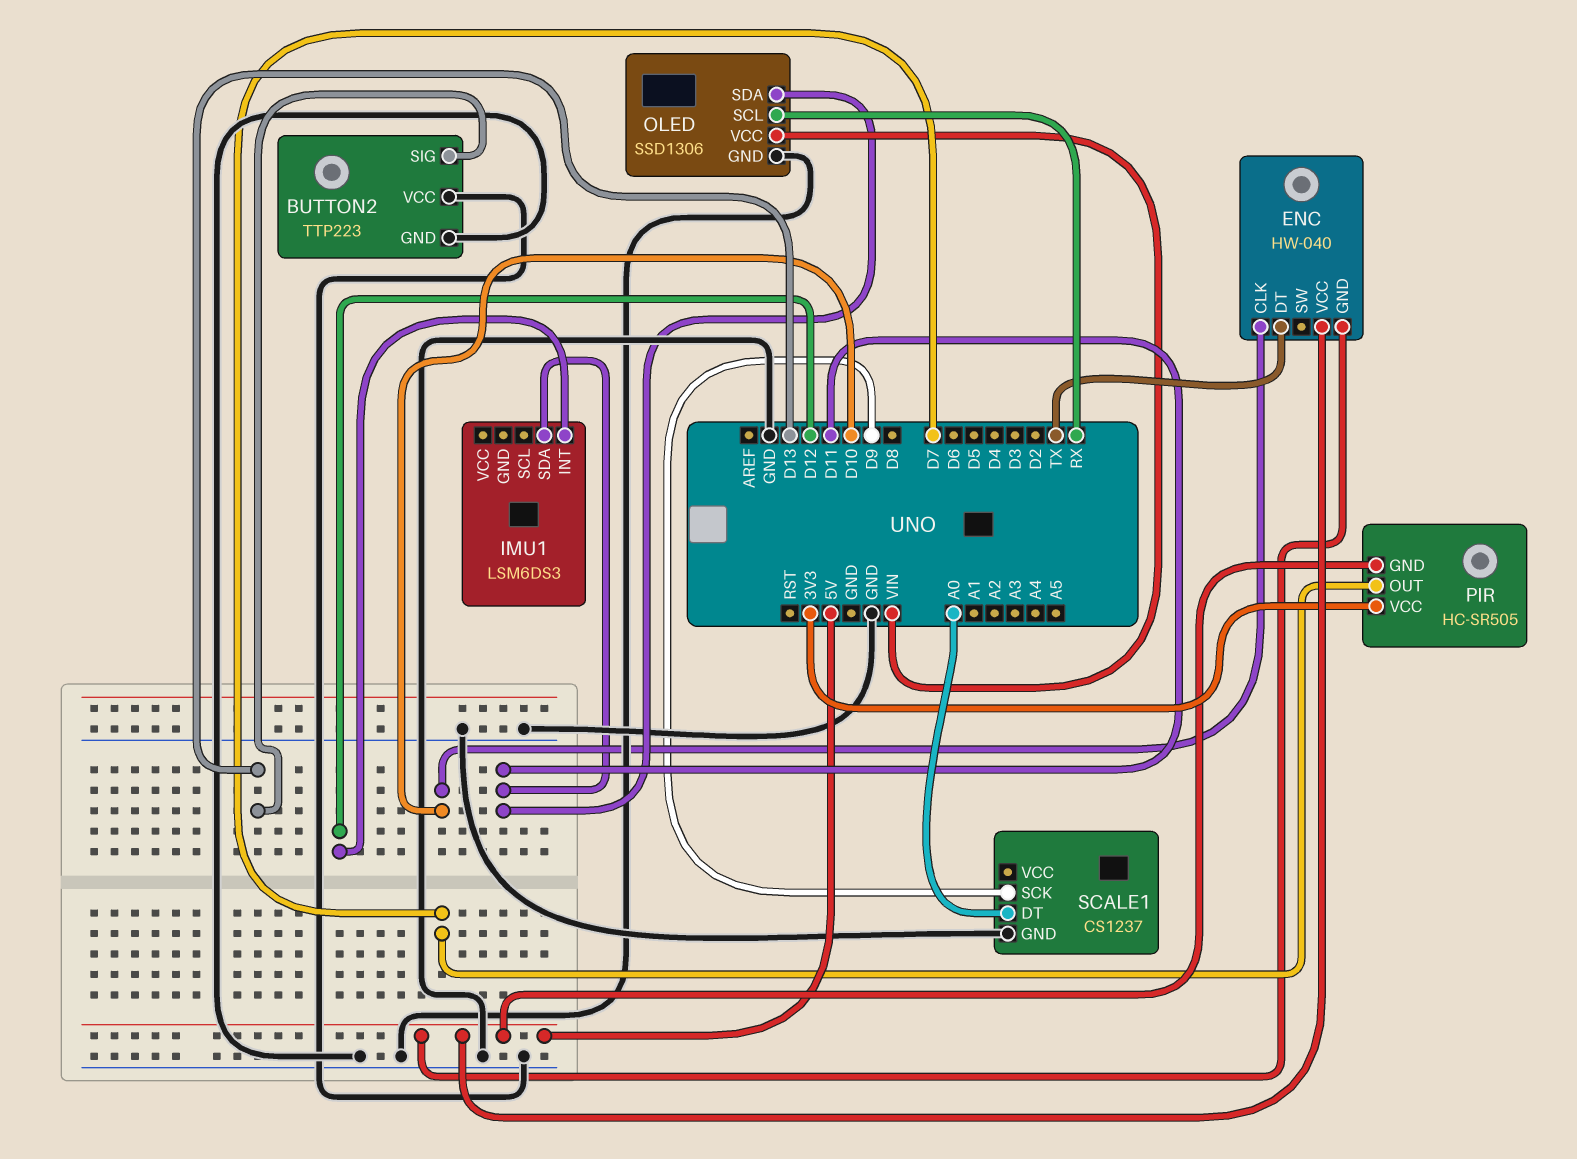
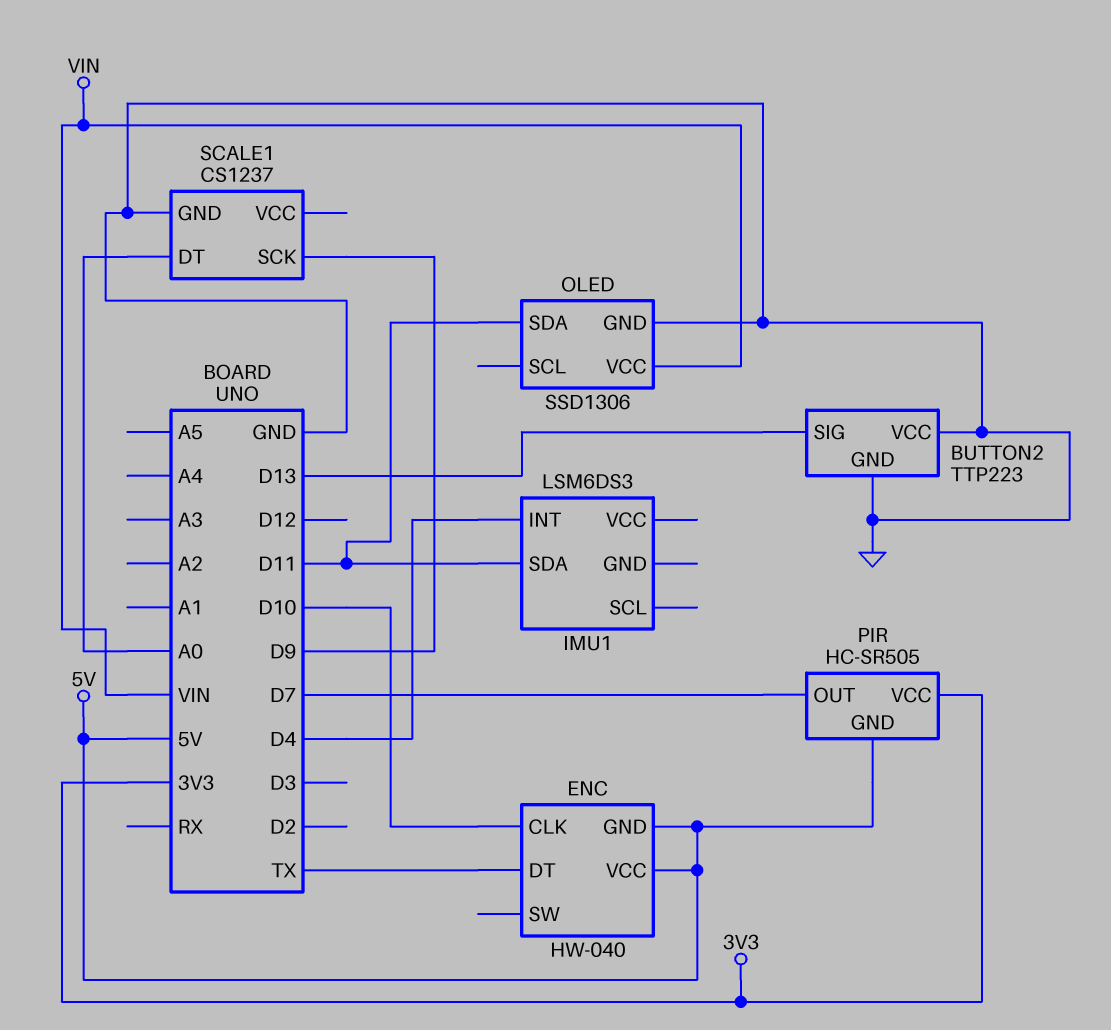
IMU1 pin INT: D12 -> D4
OLED pin SCL: RX -> none

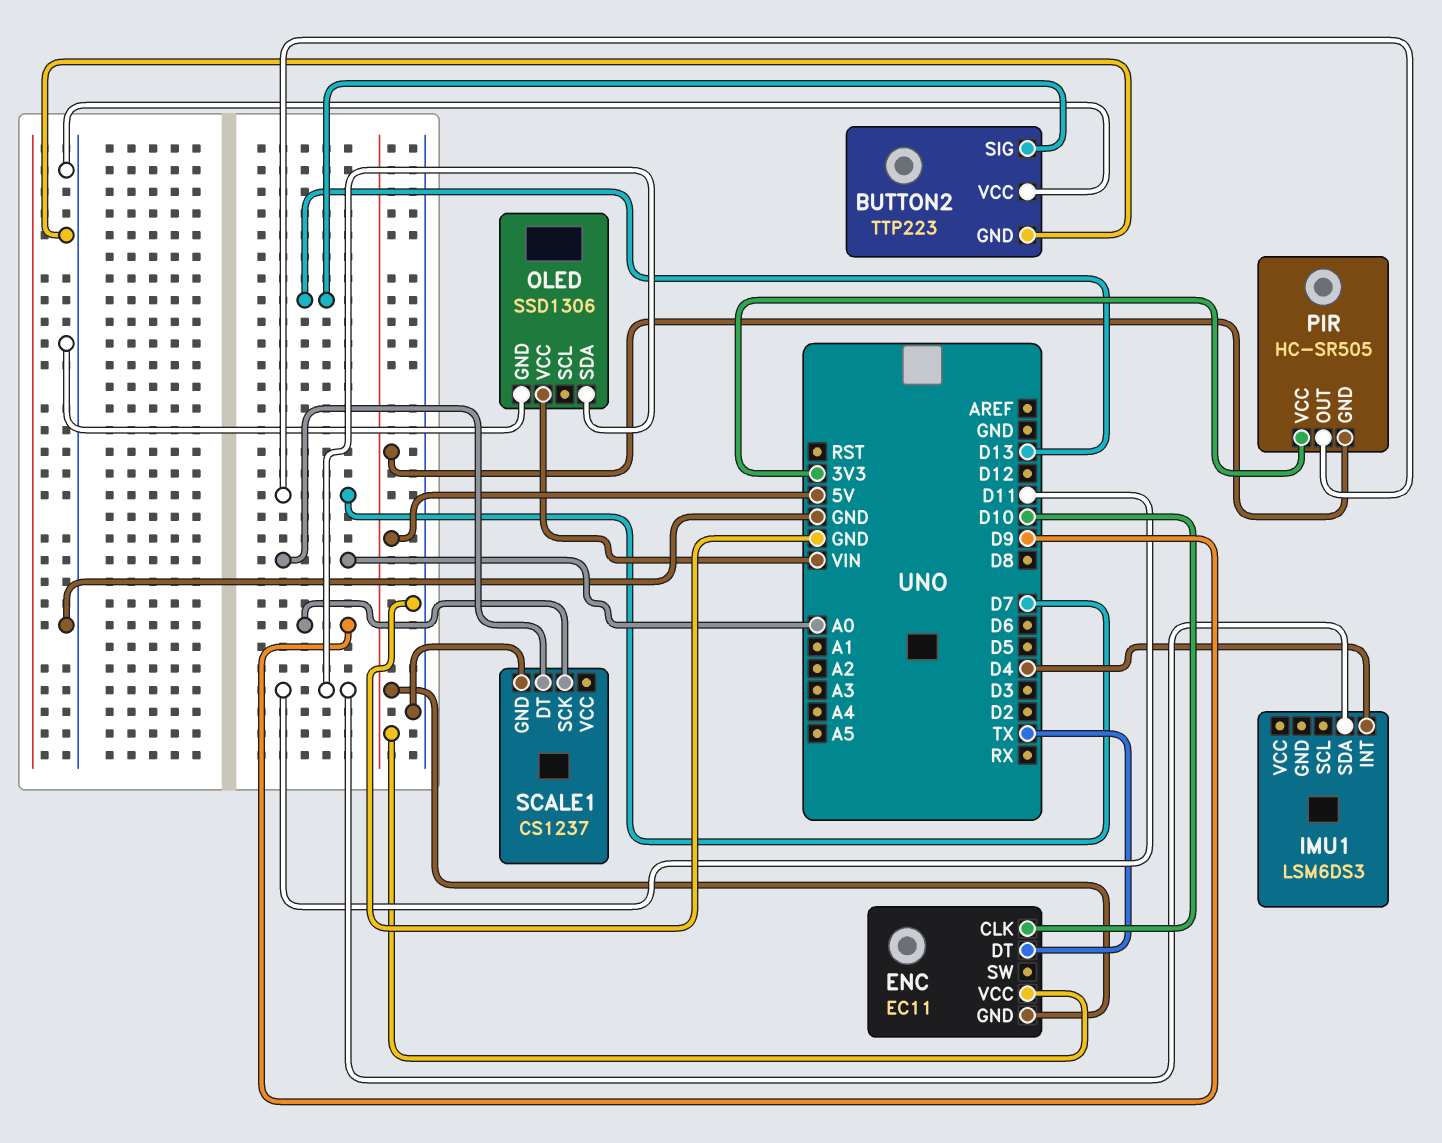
ENC: HW-040 -> EC11

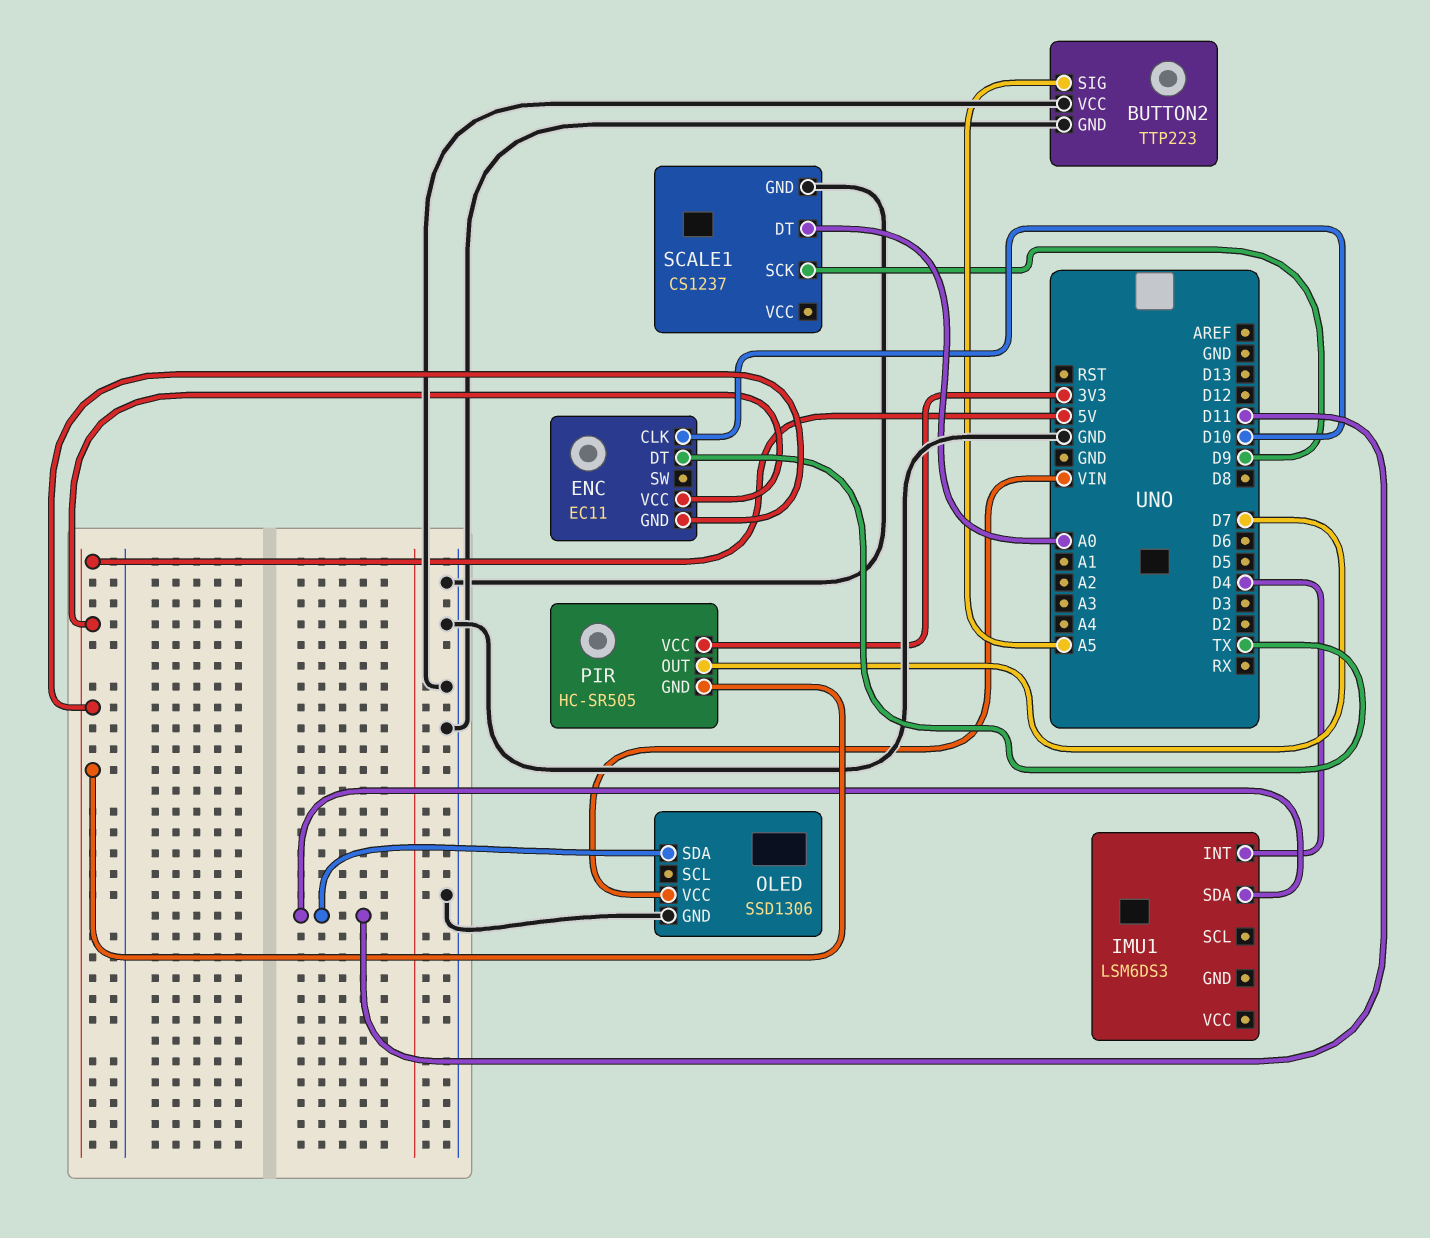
BUTTON2 pin SIG: D13 -> A5

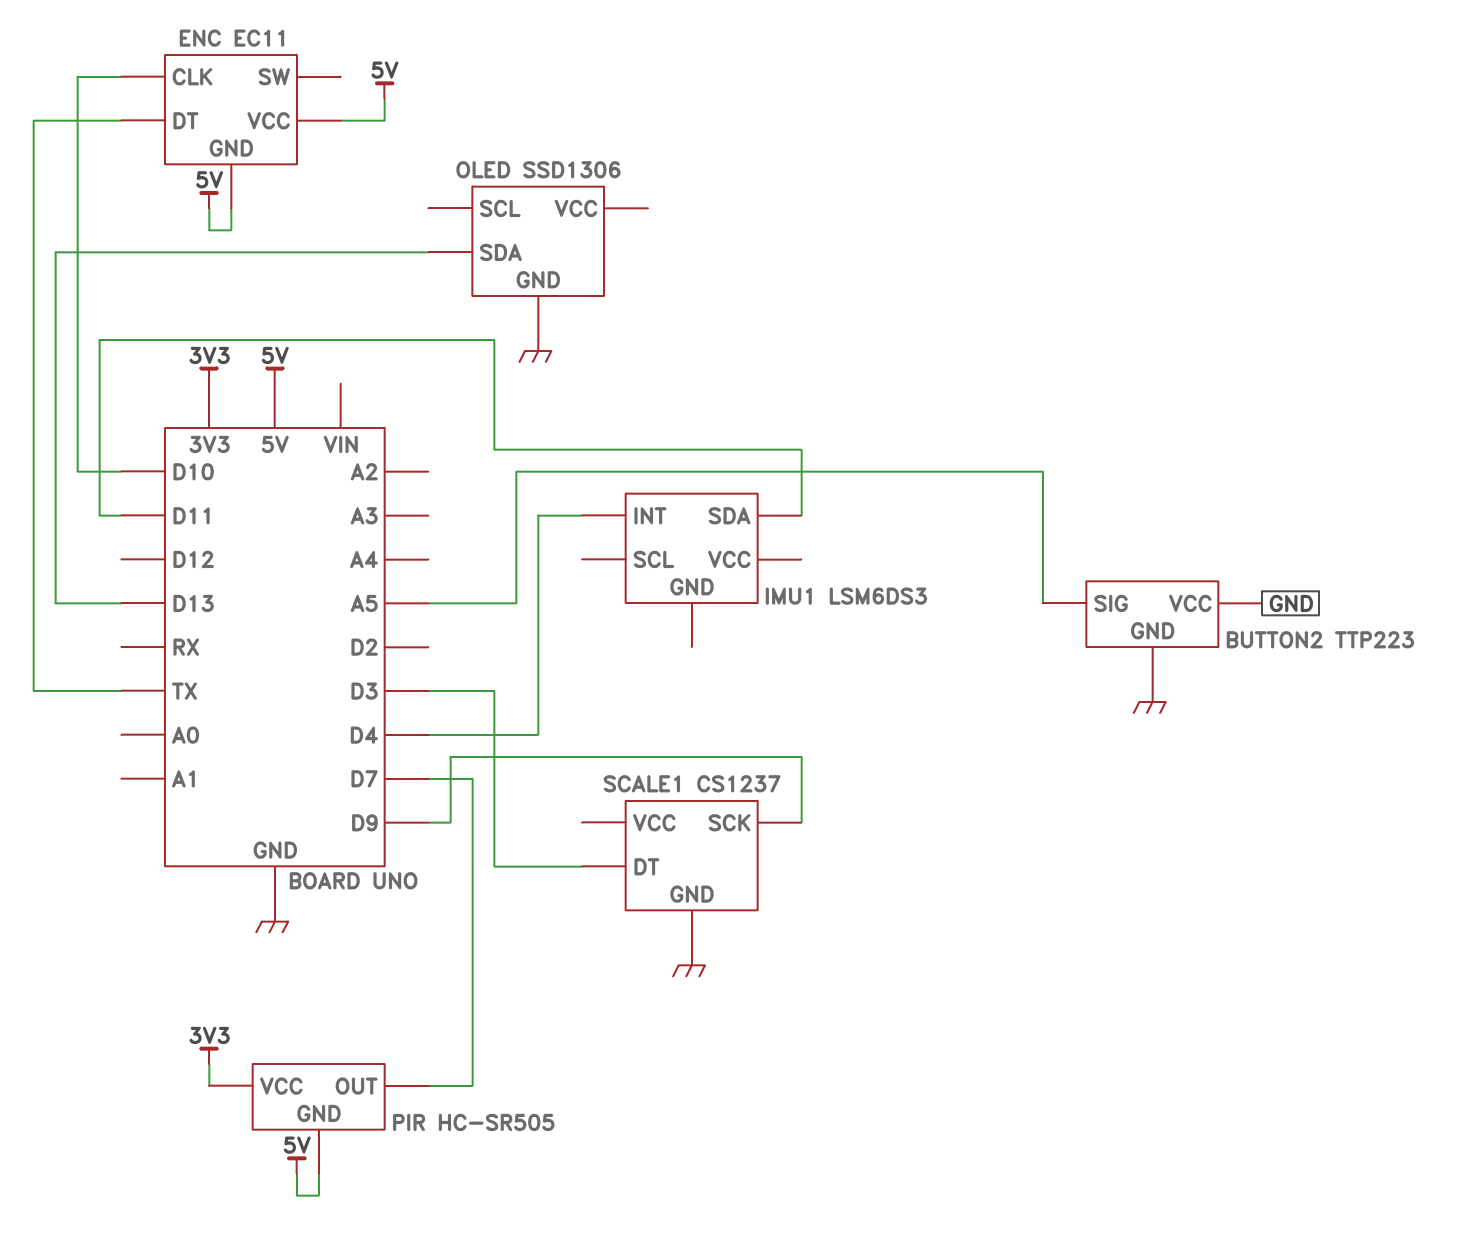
OLED pin SDA: D11 -> D13
OLED pin VCC: VIN -> none
SCALE1 pin DT: A0 -> D3

